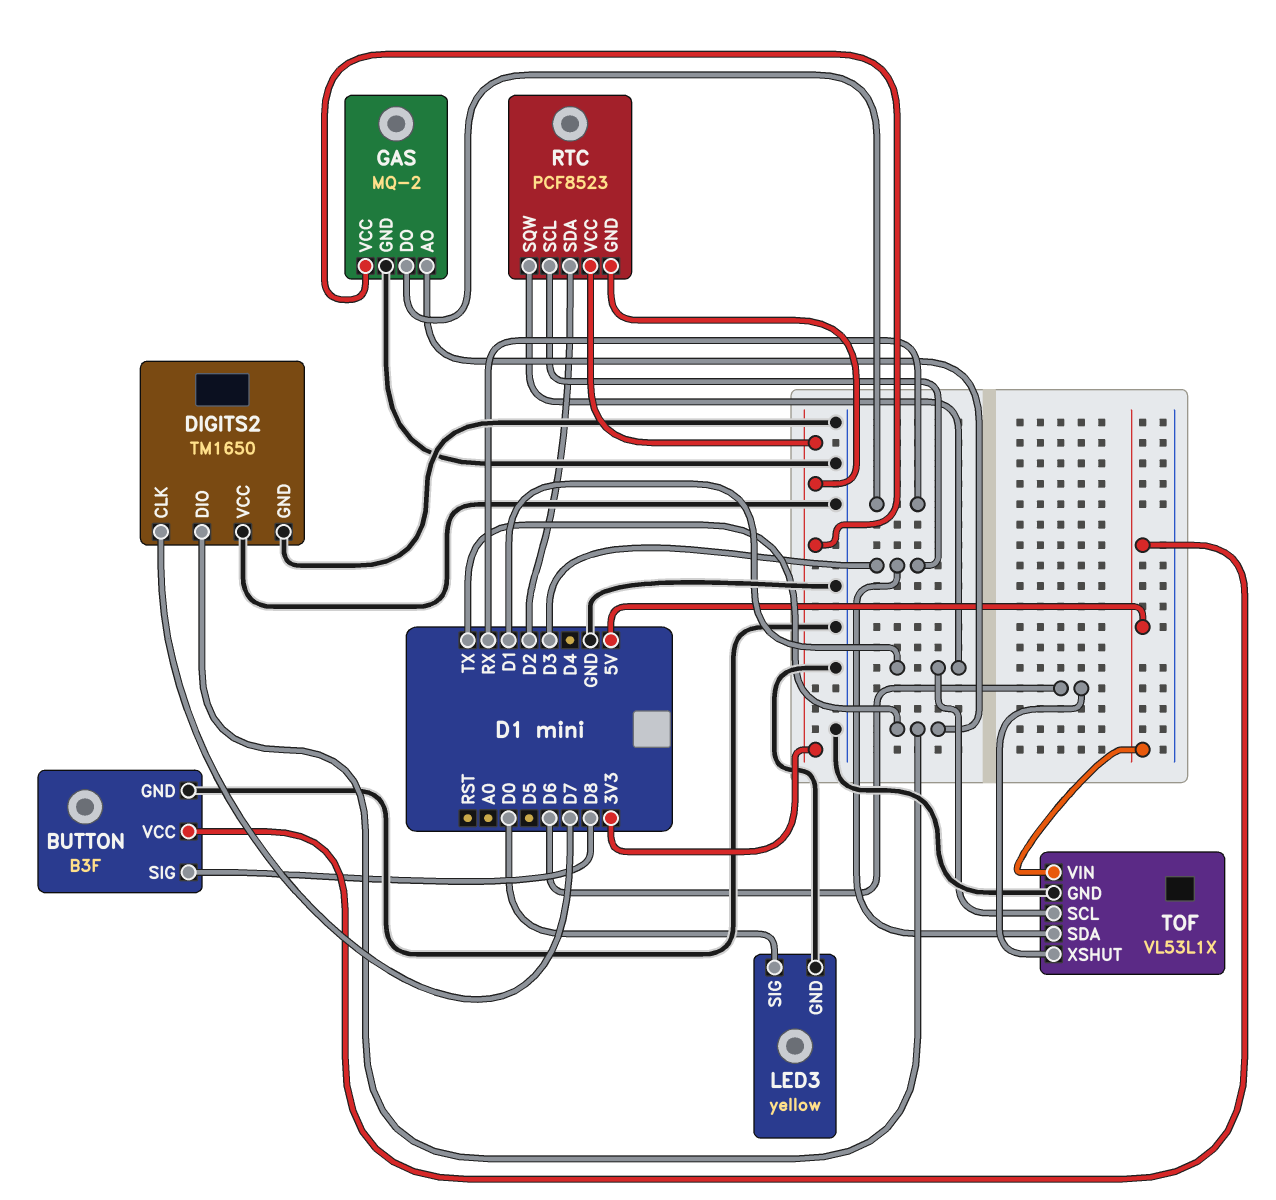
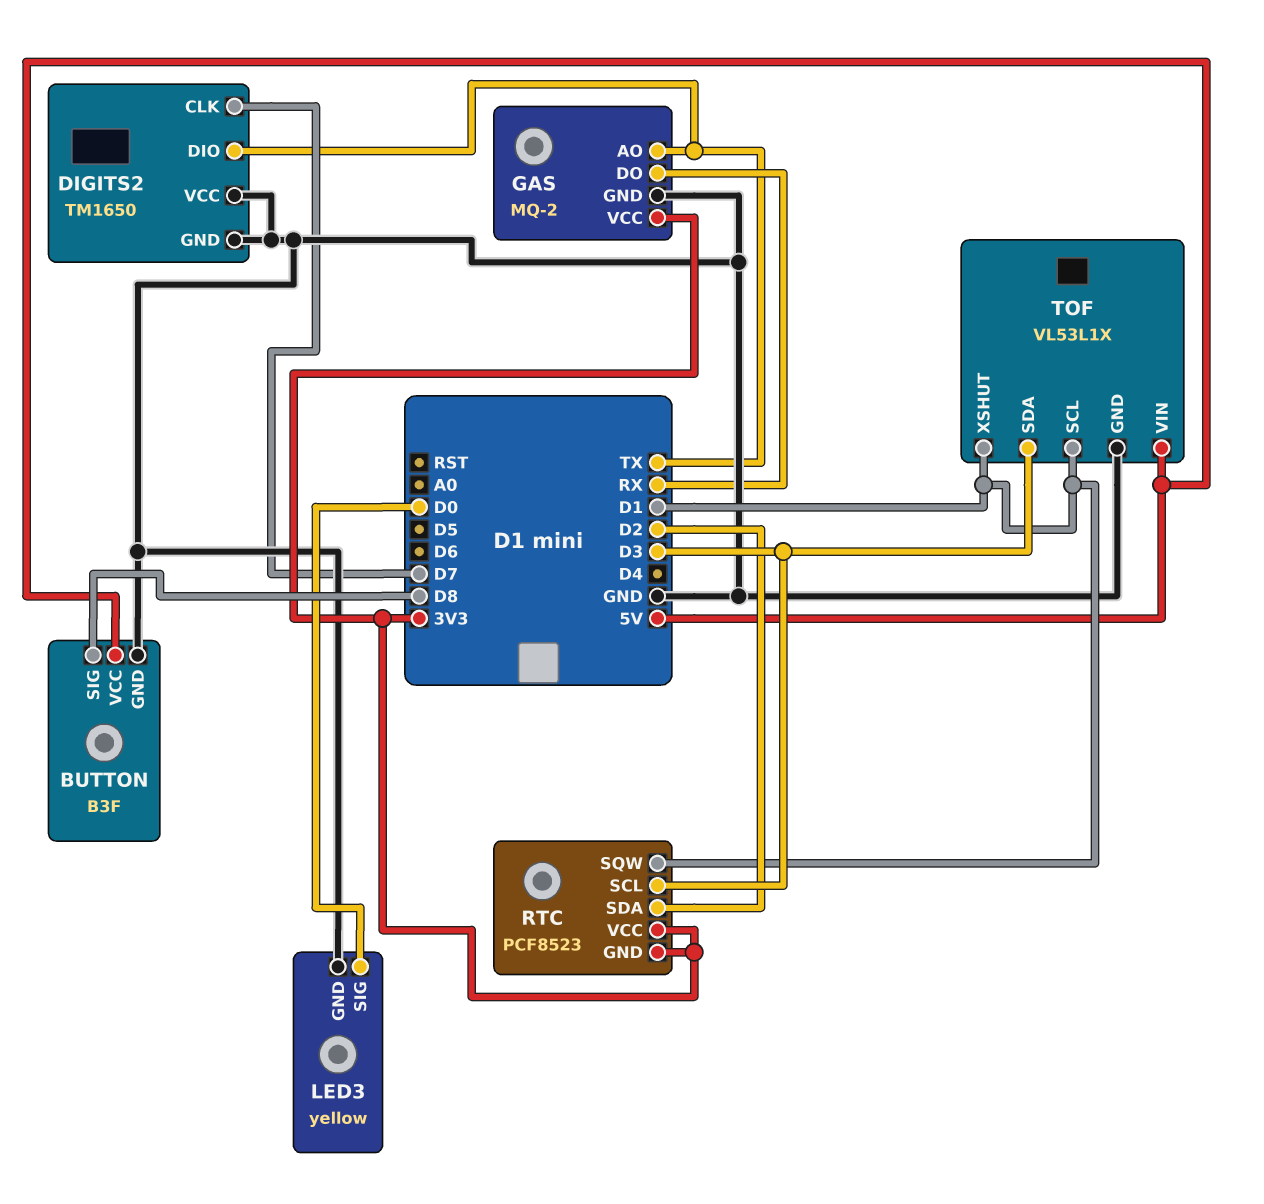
TOF pin XSHUT: D6 -> D1

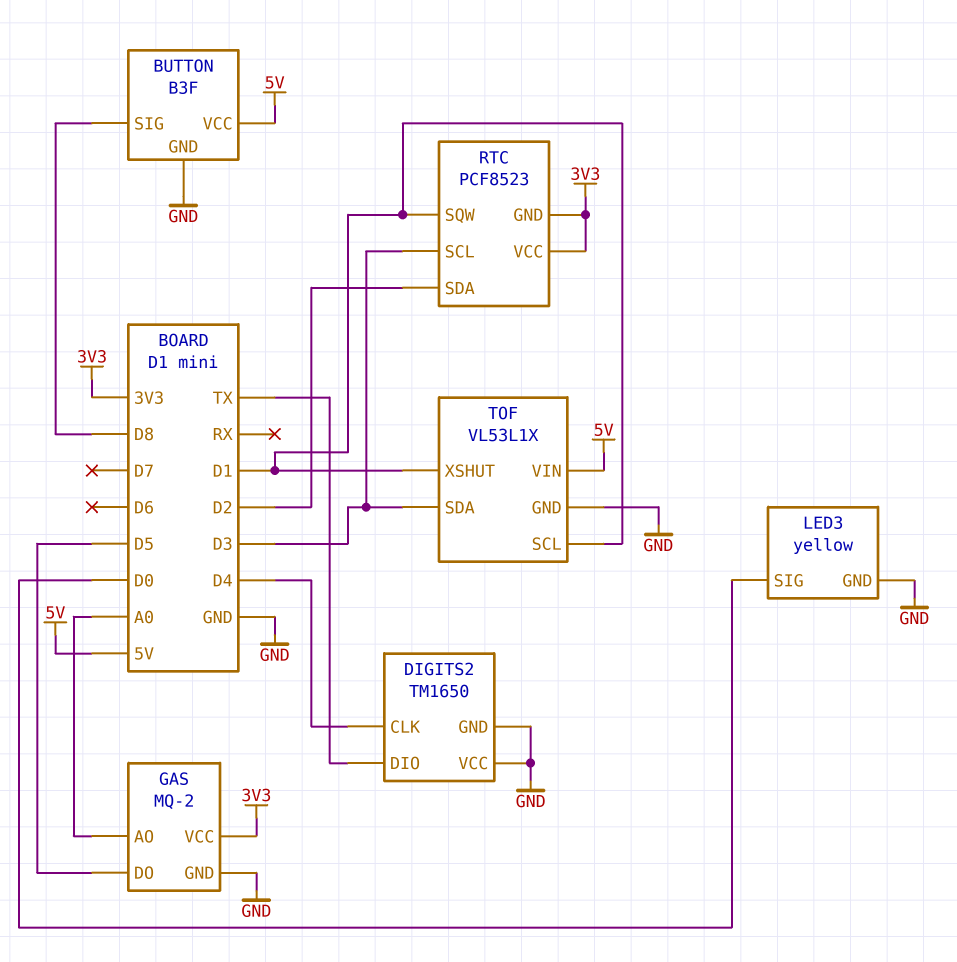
DIGITS2 pin CLK: D7 -> D4
GAS pin AO: TX -> A0
GAS pin DO: RX -> D5

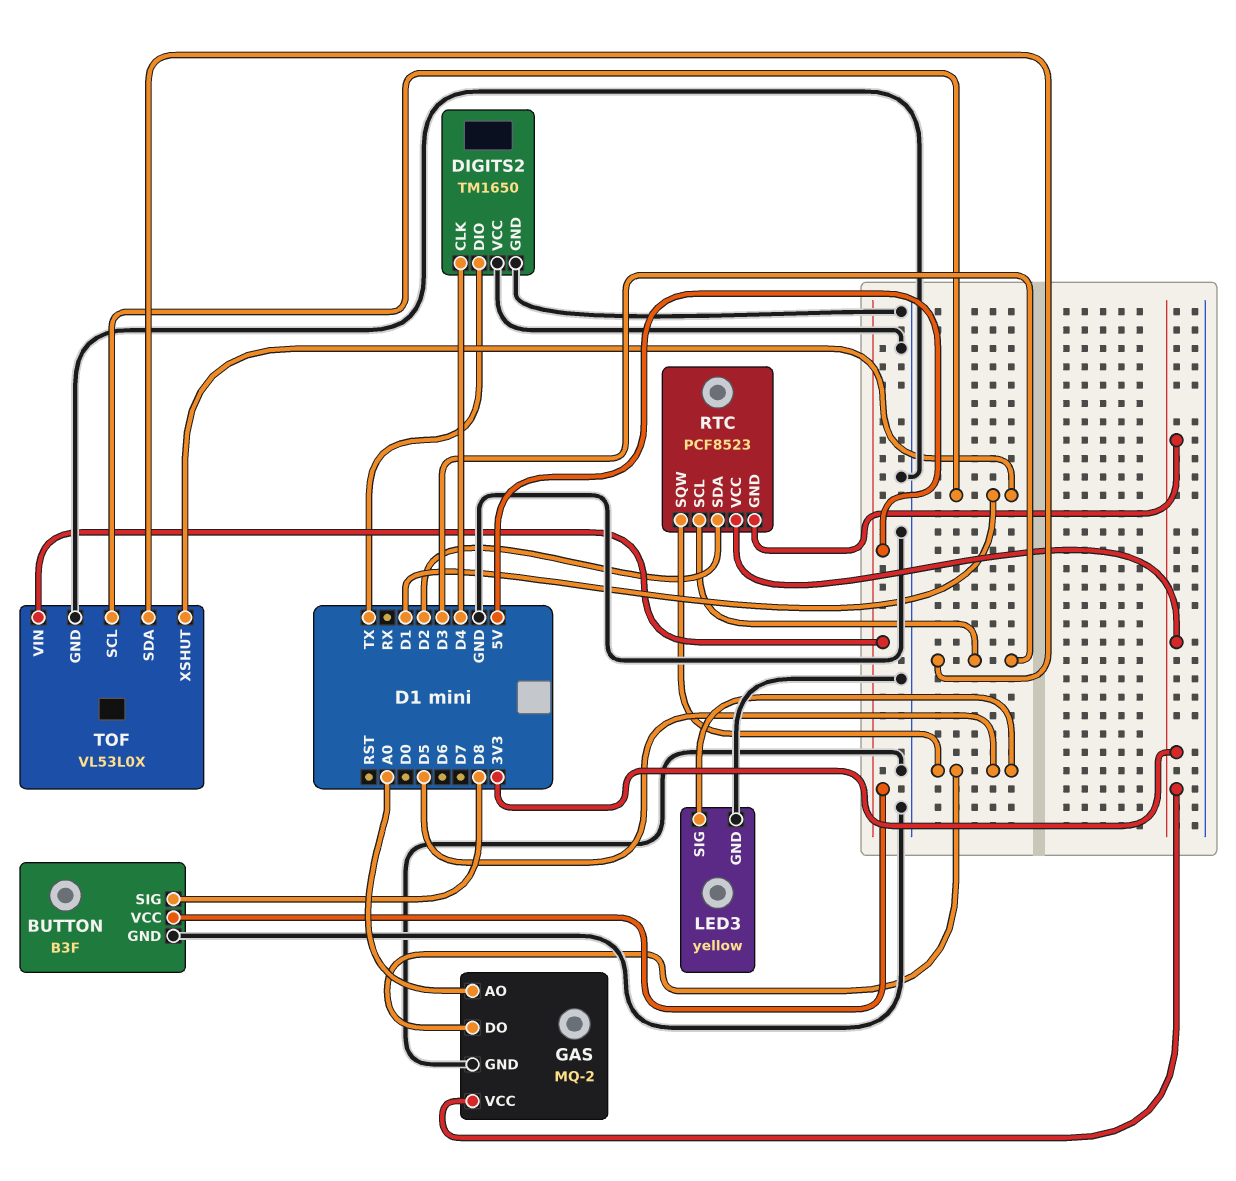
LED3 pin SIG: D0 -> D5
RTC pin SQW: D1 -> D5
TOF: VL53L1X -> VL53L0X

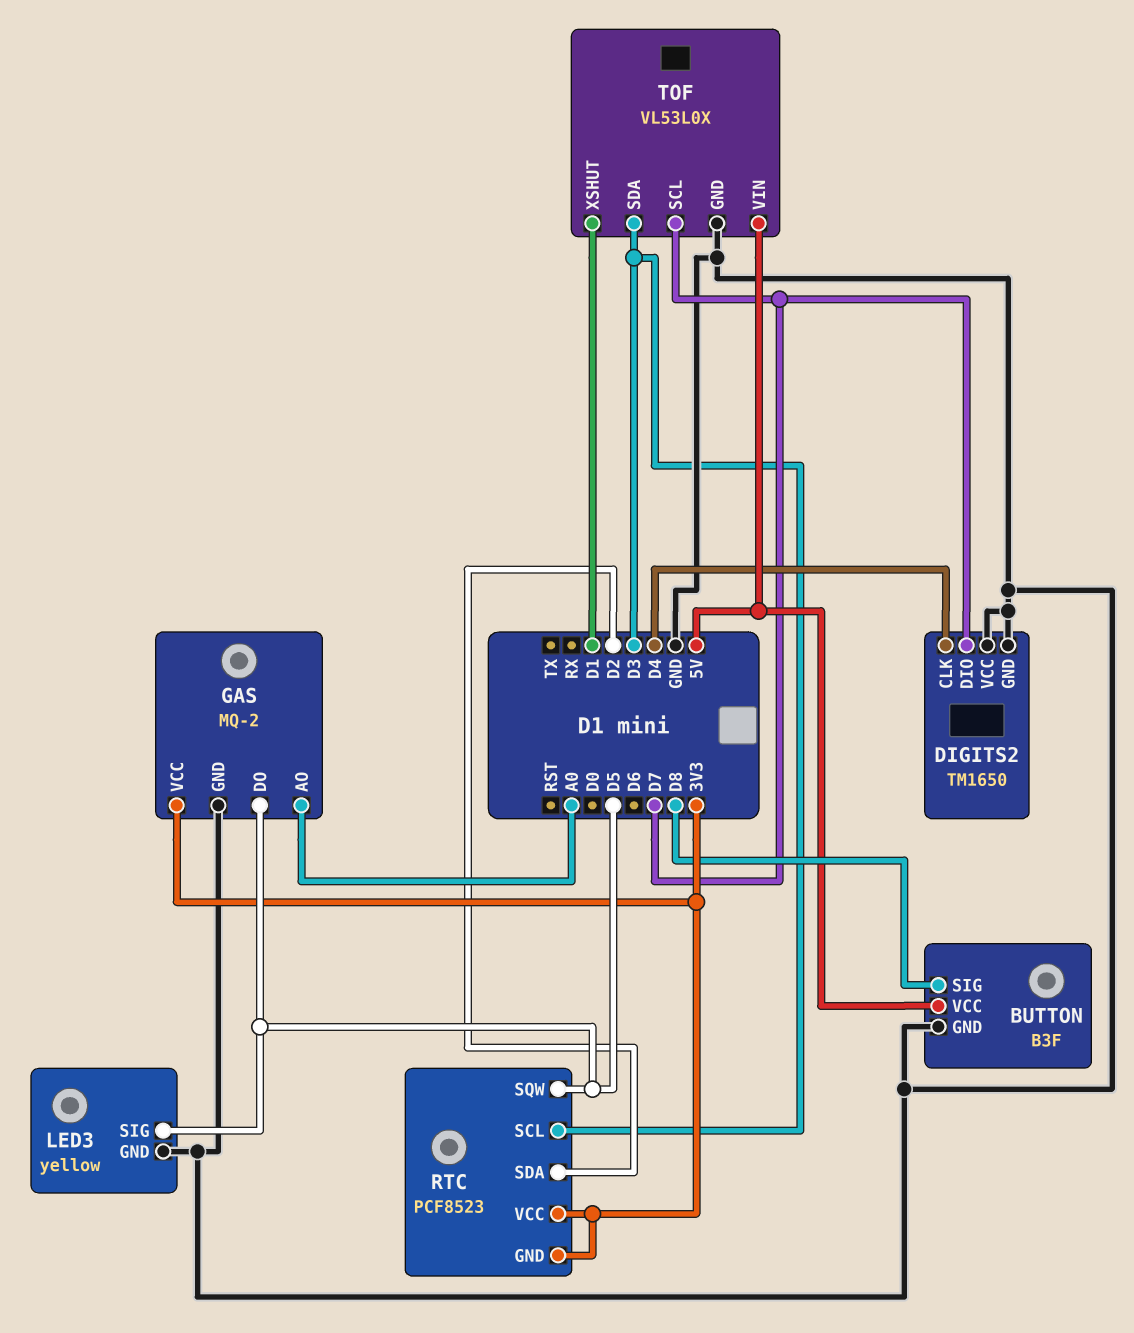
DIGITS2 pin DIO: TX -> D7
TOF pin SCL: D1 -> D7

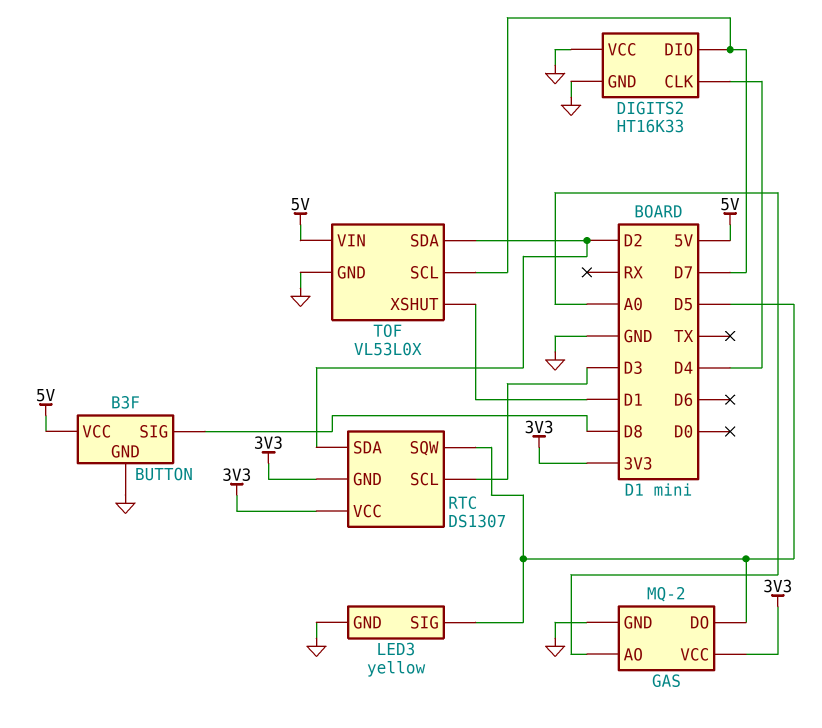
DIGITS2: TM1650 -> HT16K33
RTC: PCF8523 -> DS1307
TOF pin SDA: D3 -> D2

